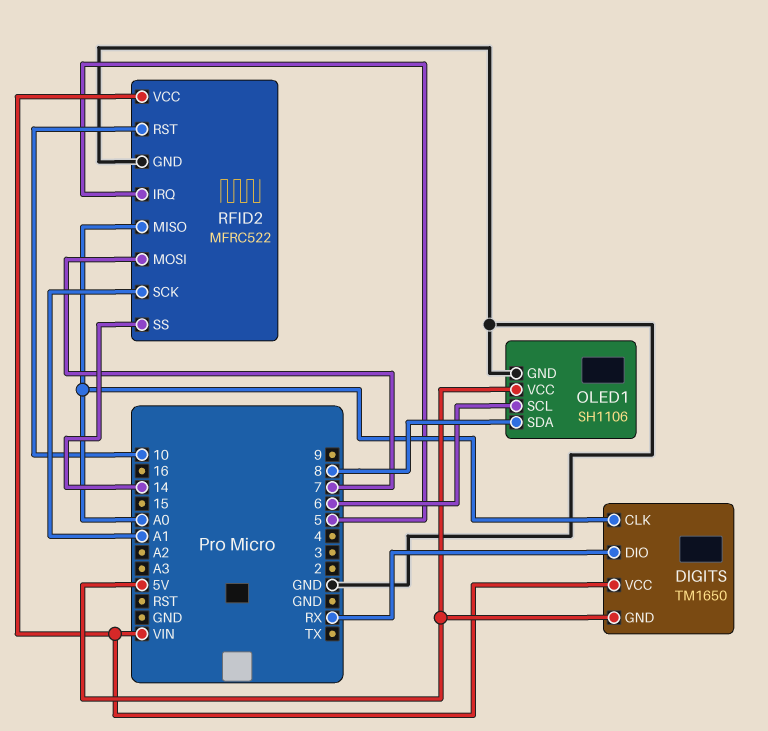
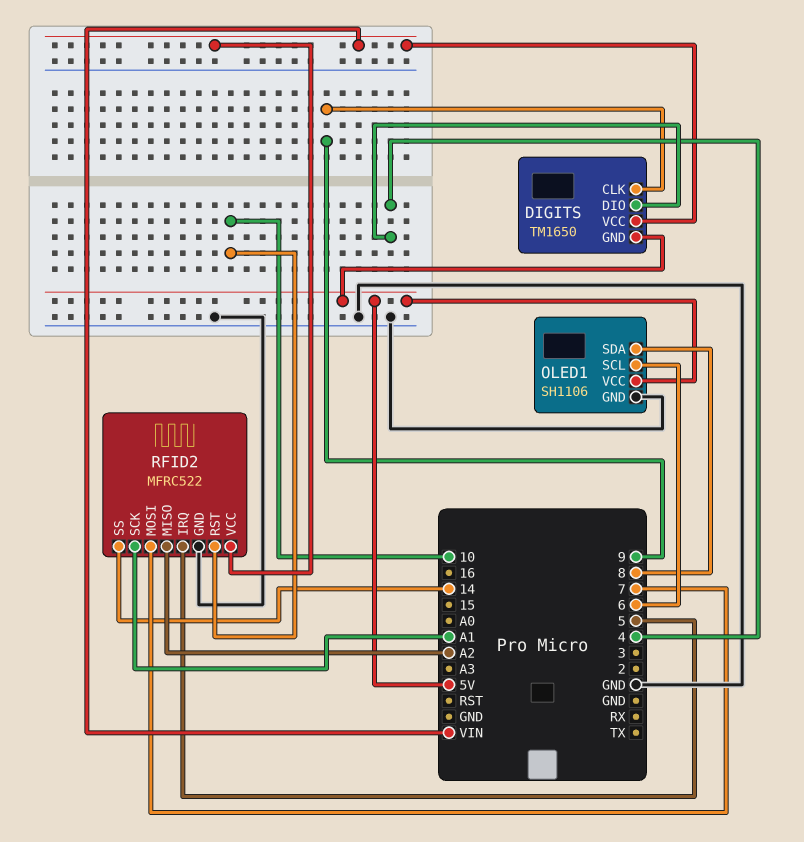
DIGITS pin CLK: A0 -> 9
DIGITS pin DIO: RX -> 4
RFID2 pin MISO: A0 -> A2

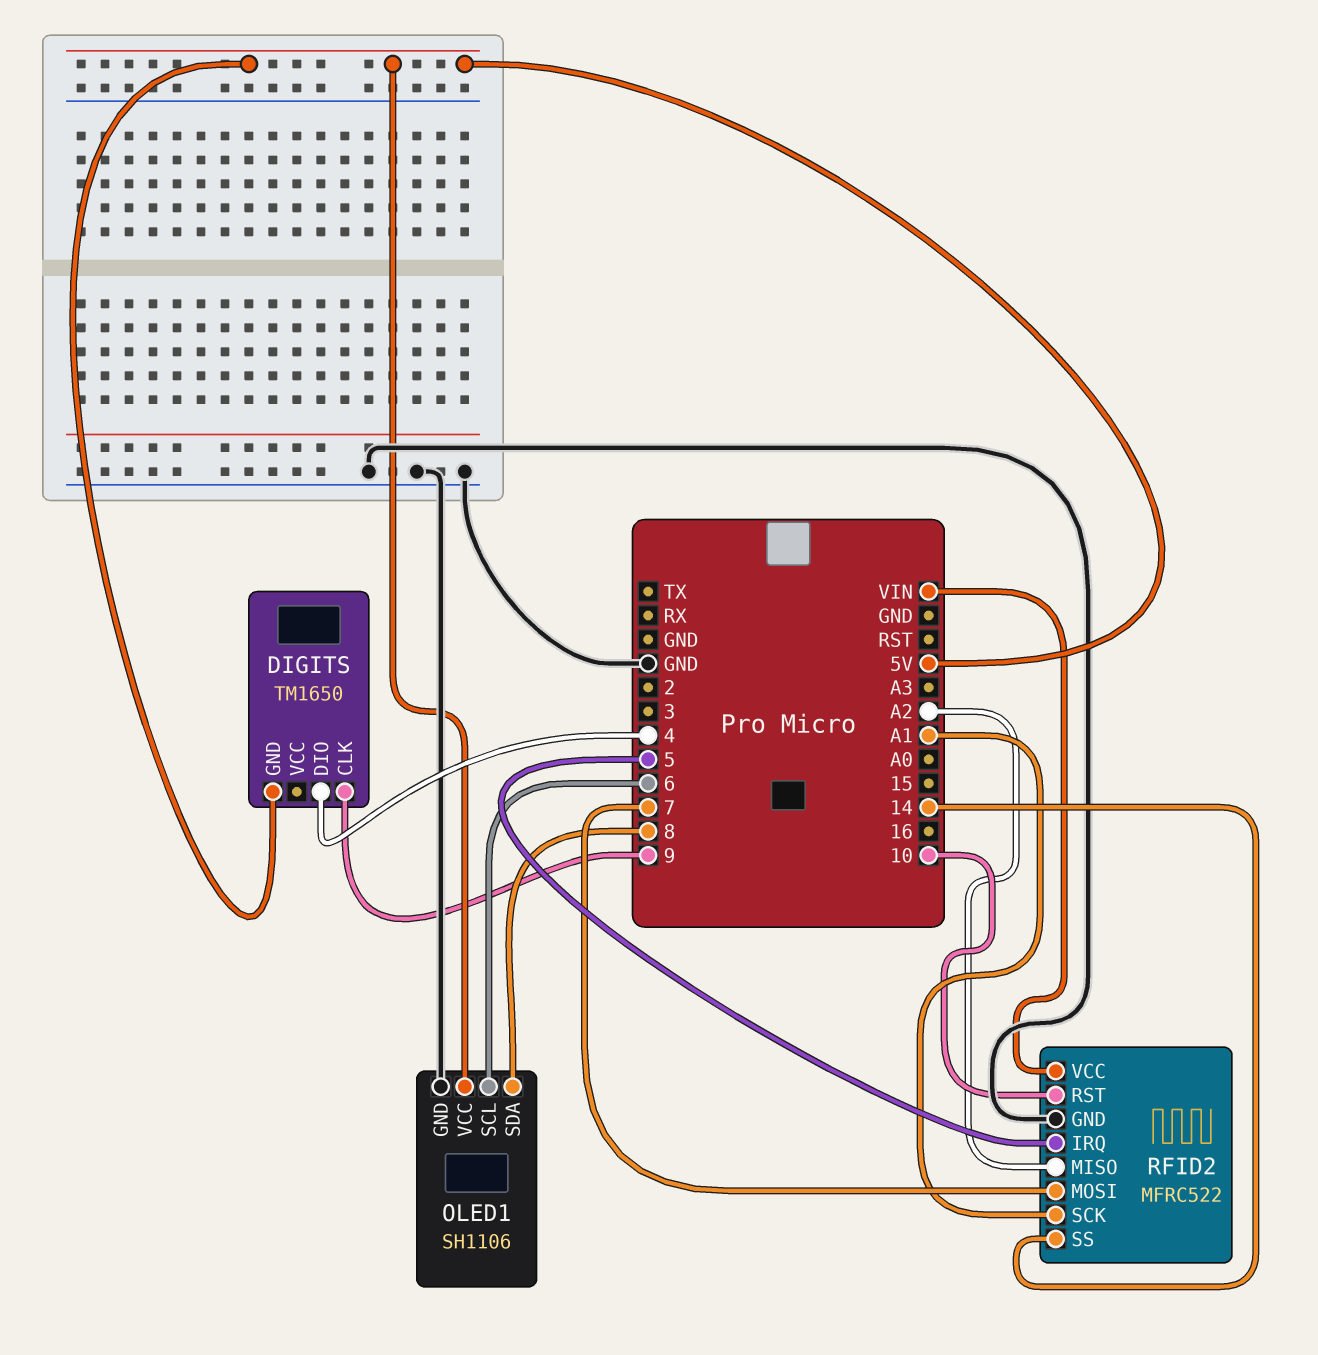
DIGITS pin VCC: VIN -> none

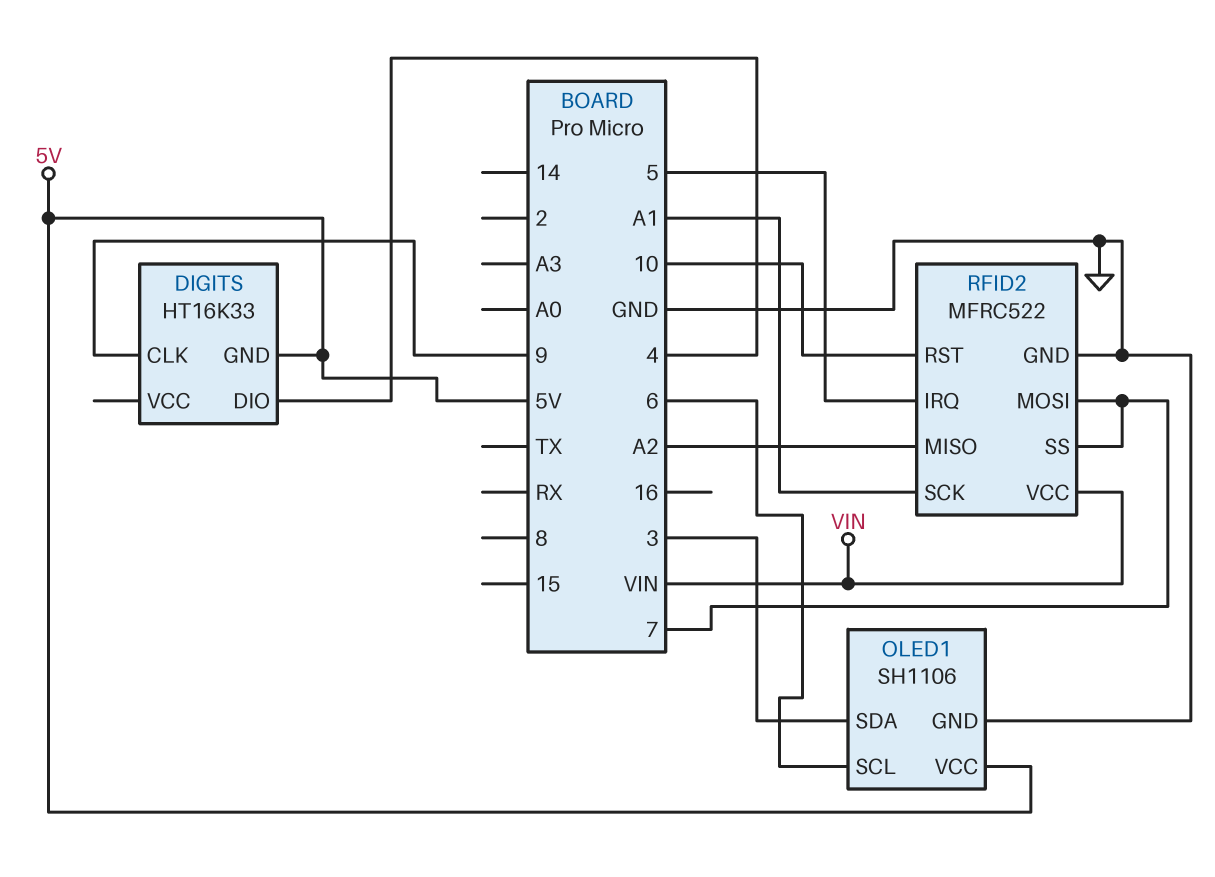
DIGITS: TM1650 -> HT16K33
OLED1 pin SDA: 8 -> 3
RFID2 pin SS: 14 -> 7

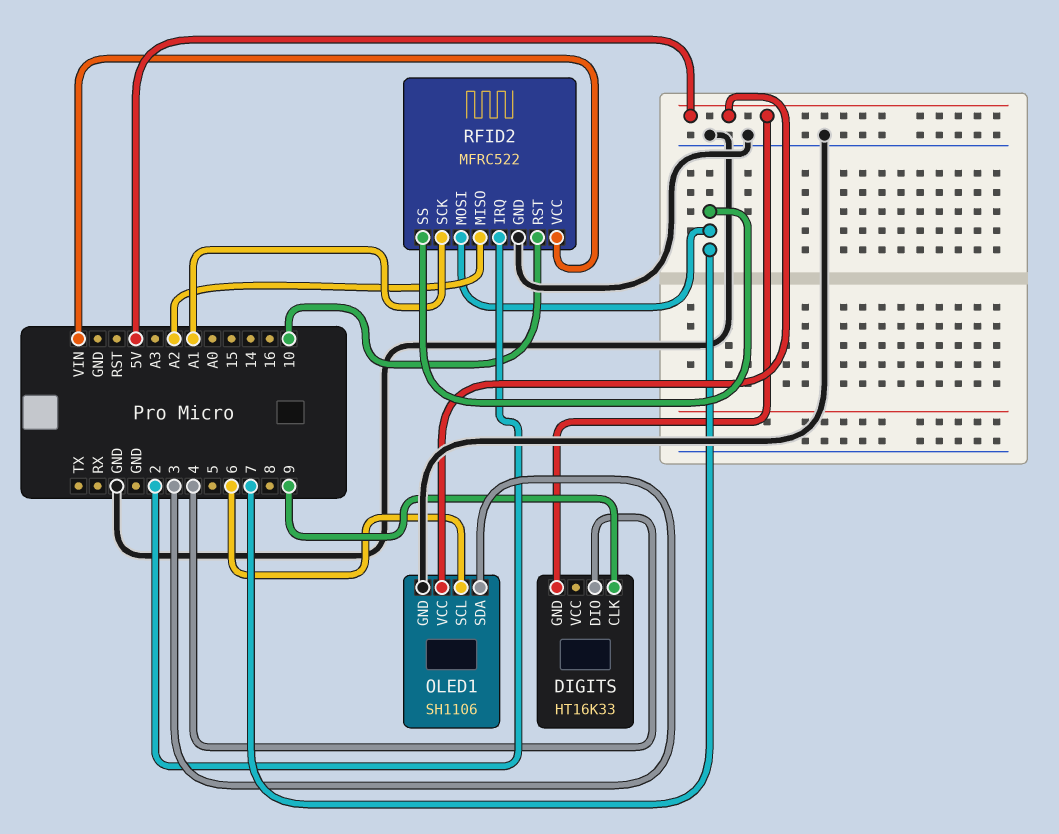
RFID2 pin IRQ: 5 -> 2

